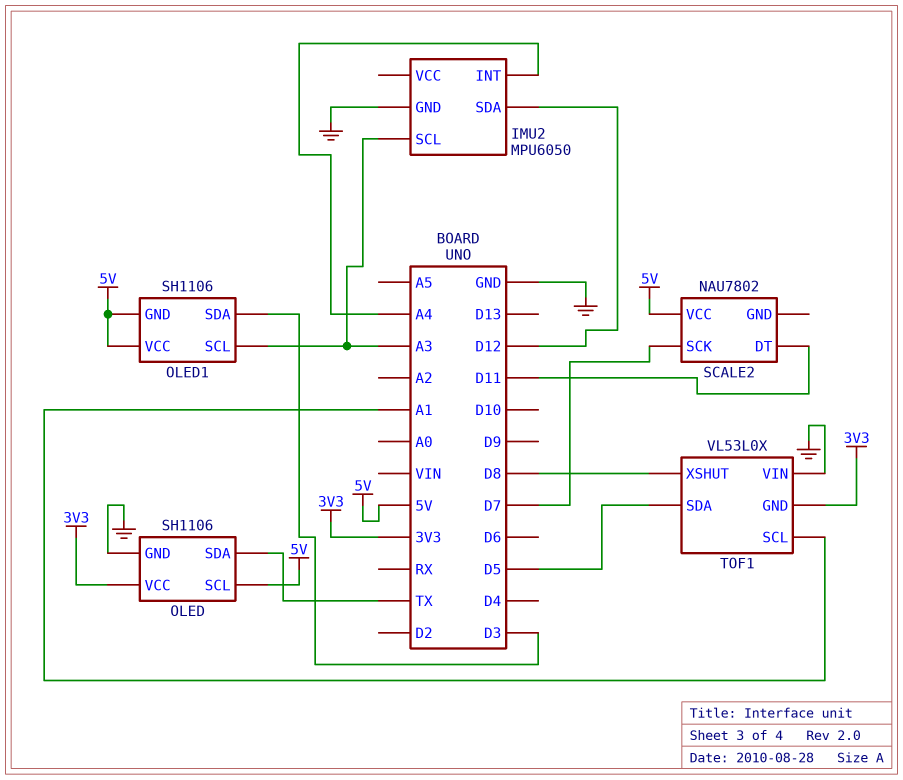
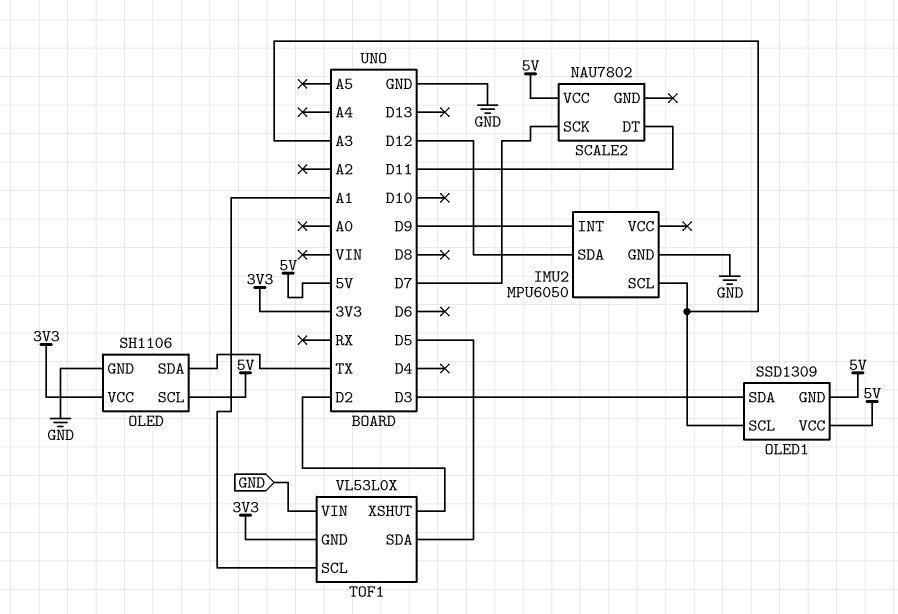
IMU2 pin INT: A4 -> D9
OLED1: SH1106 -> SSD1309
TOF1 pin XSHUT: D8 -> D2

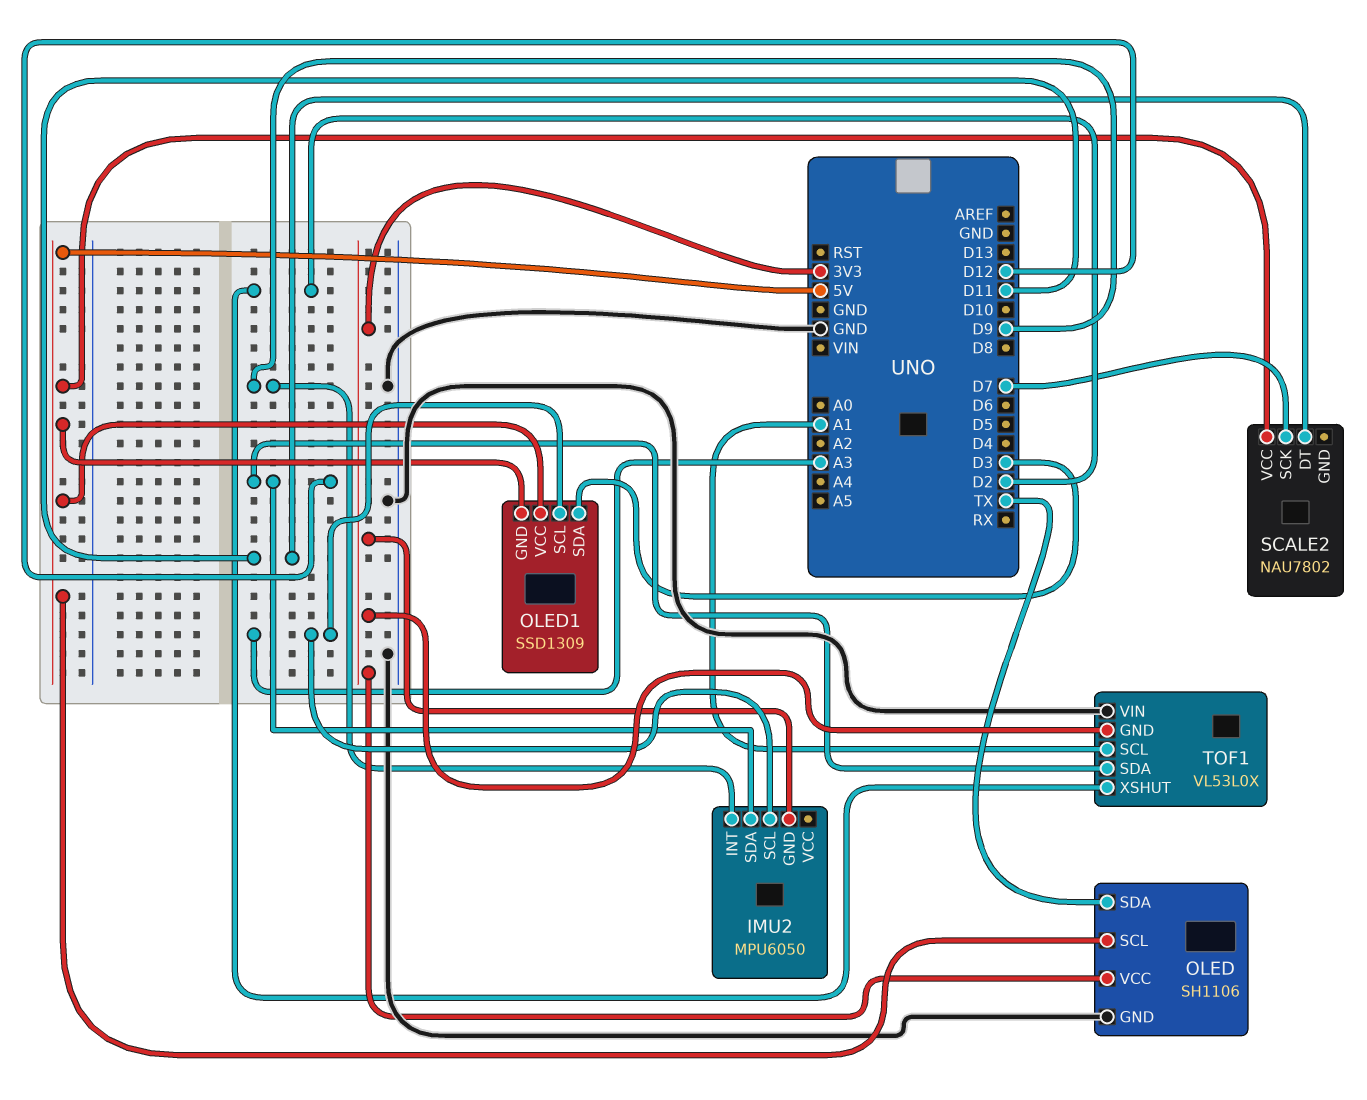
IMU2 pin GND: GND -> 3V3
TOF1 pin SDA: D5 -> D12

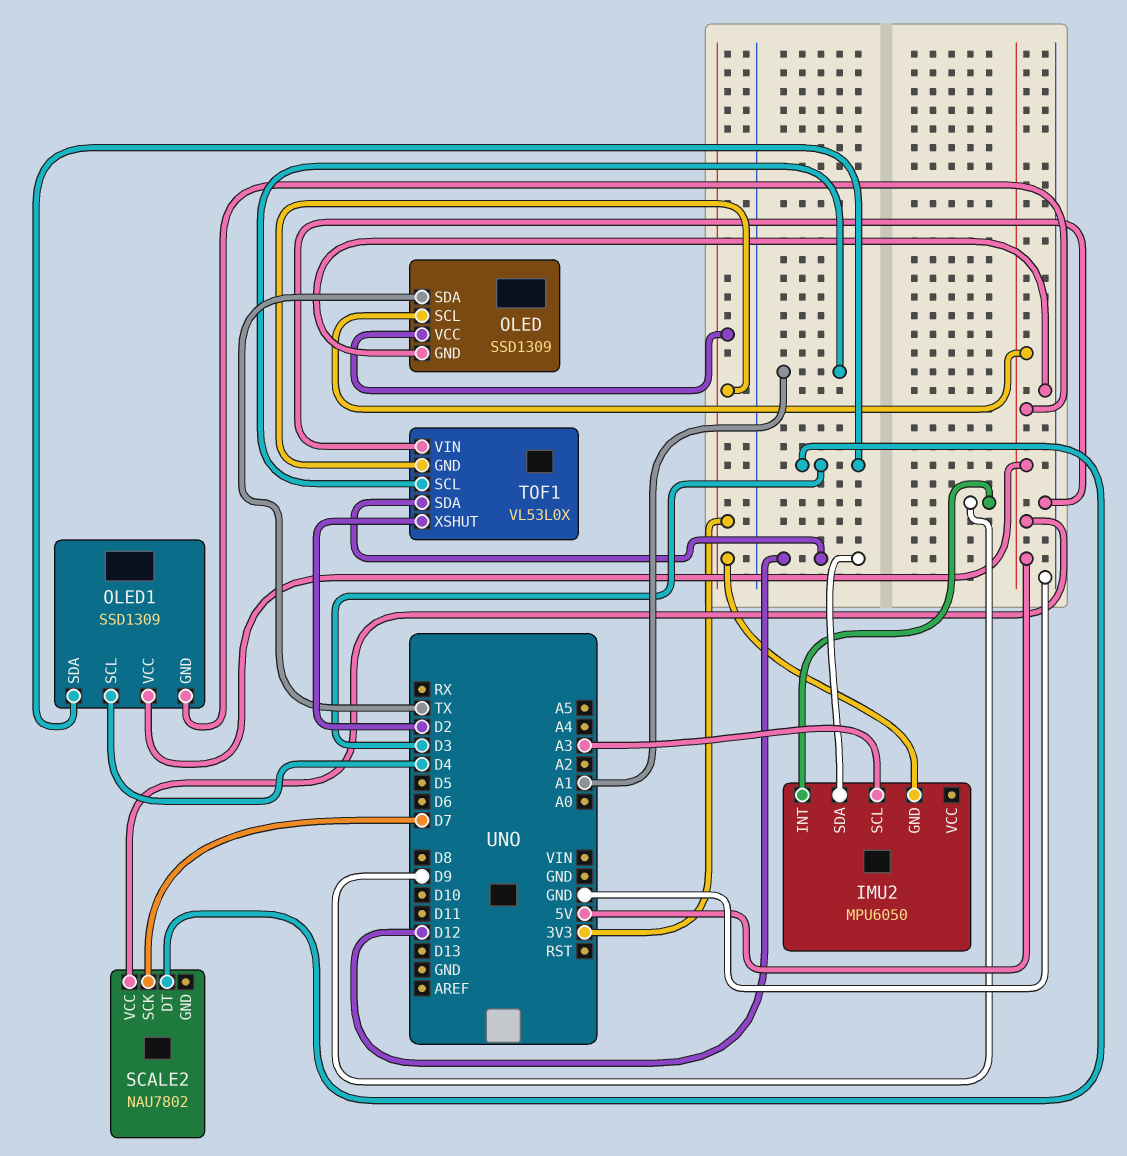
OLED: SH1106 -> SSD1309
OLED1 pin SCL: A3 -> D4
SCALE2 pin DT: D11 -> D3

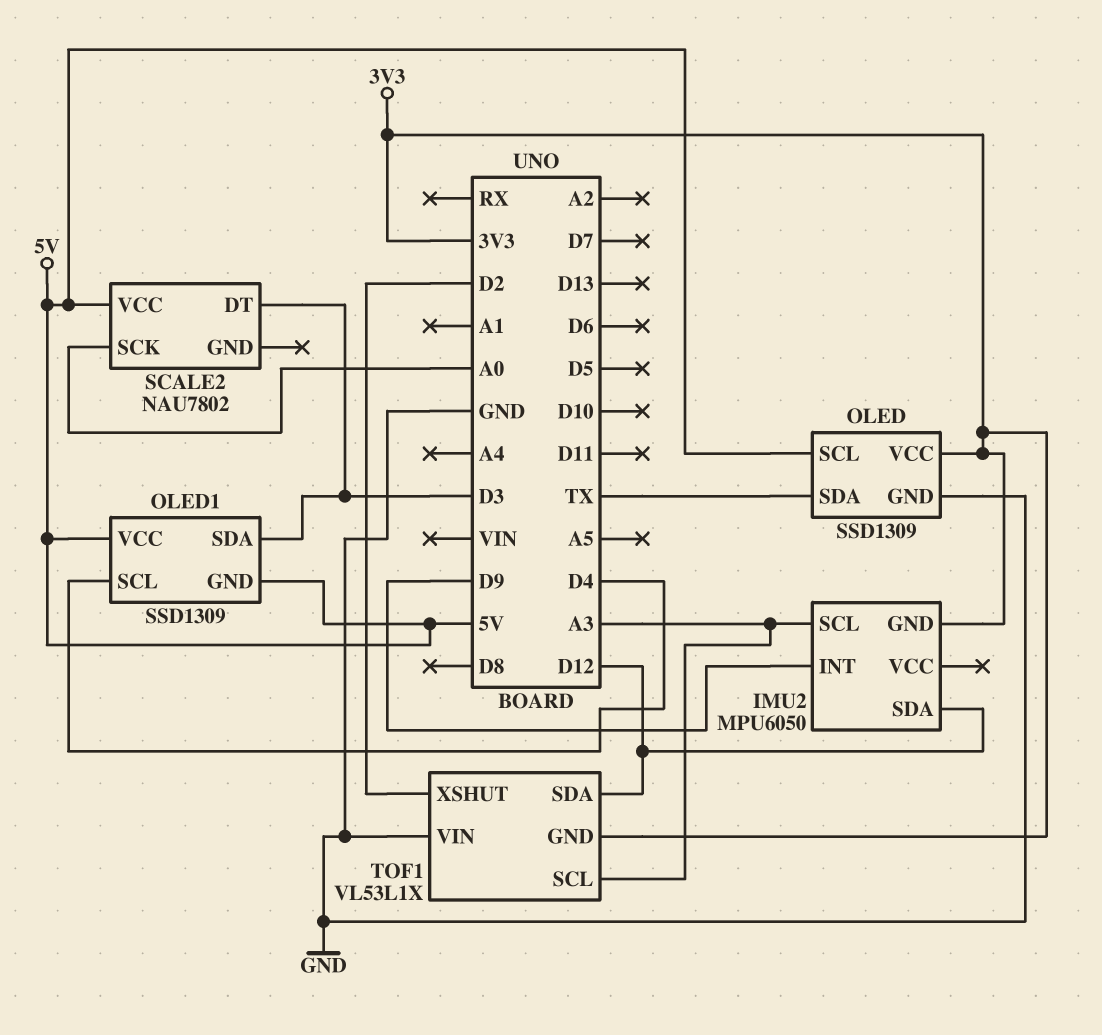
SCALE2 pin SCK: D7 -> A0
TOF1: VL53L0X -> VL53L1X
TOF1 pin SCL: A1 -> A3

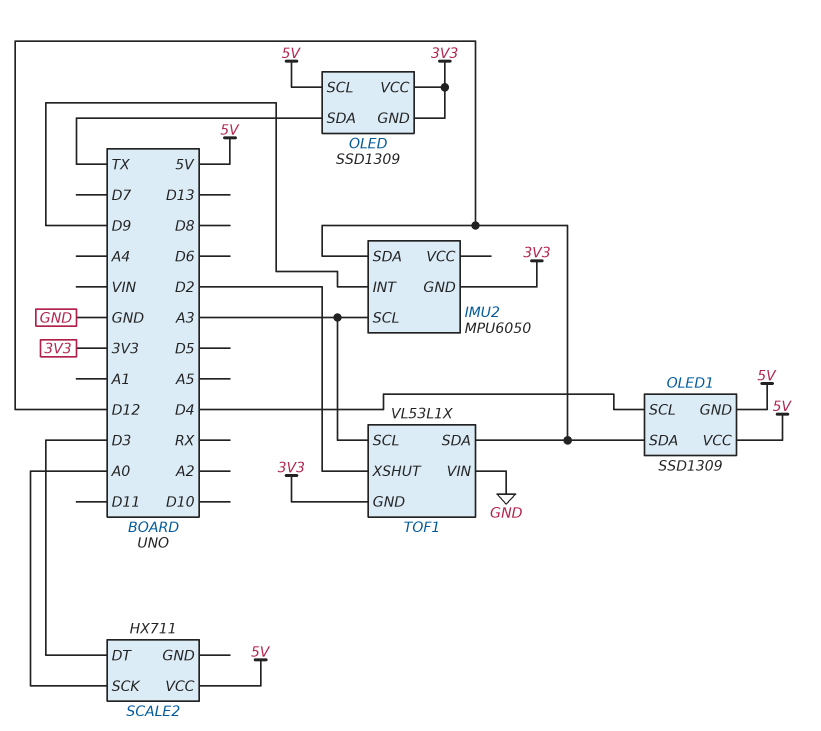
OLED pin GND: GND -> 3V3
OLED1 pin SDA: D3 -> D12
SCALE2: NAU7802 -> HX711

